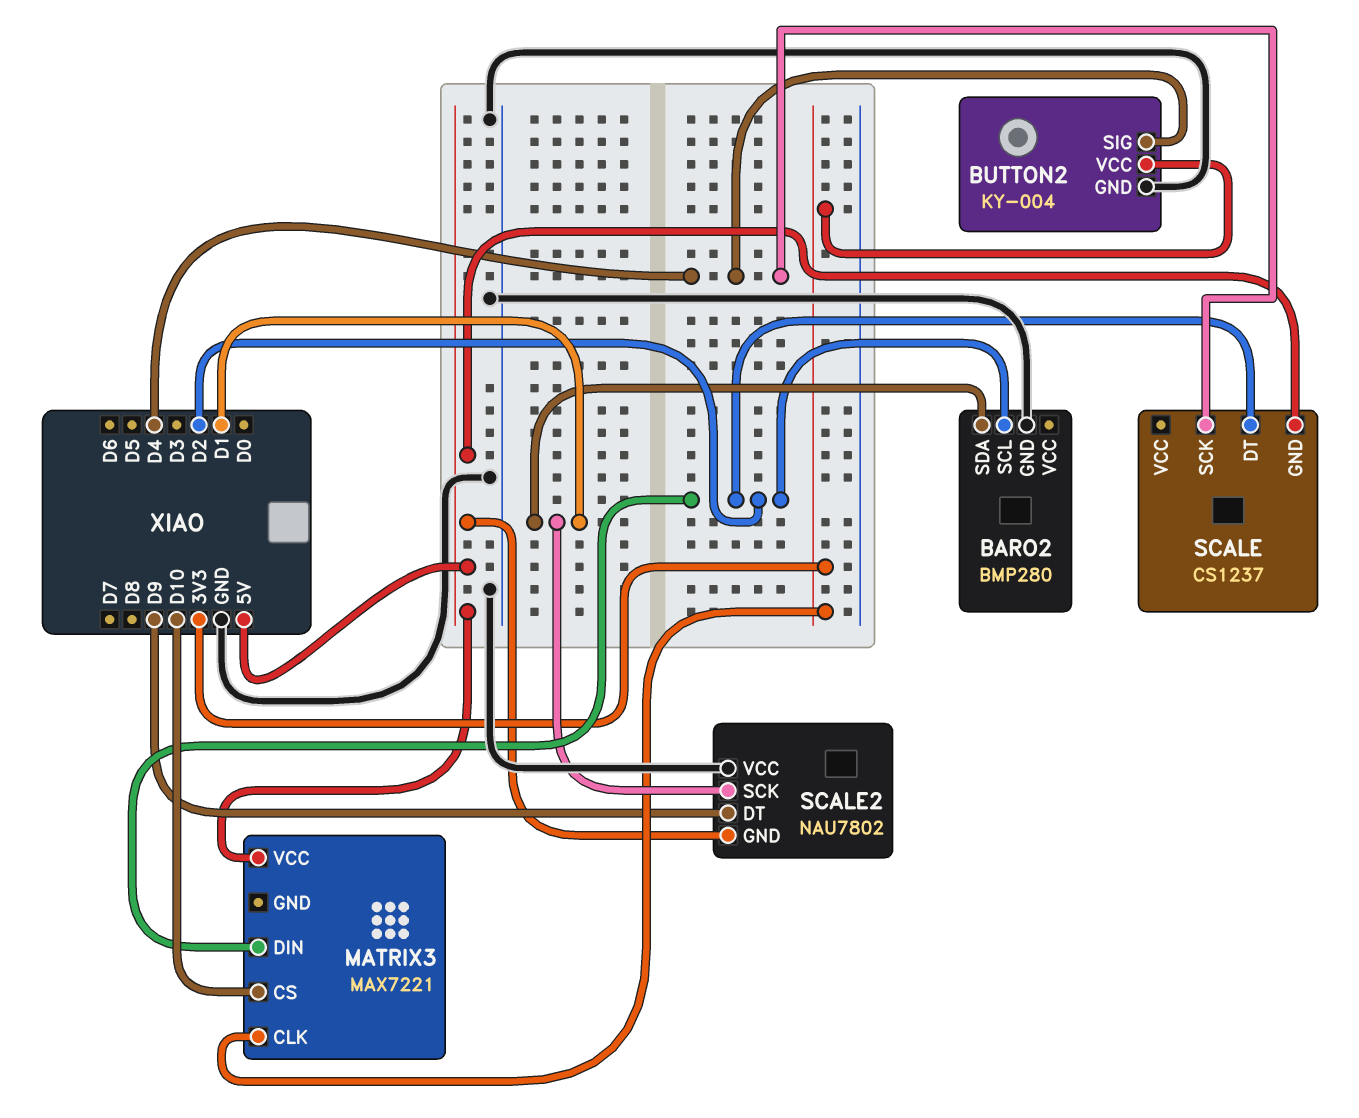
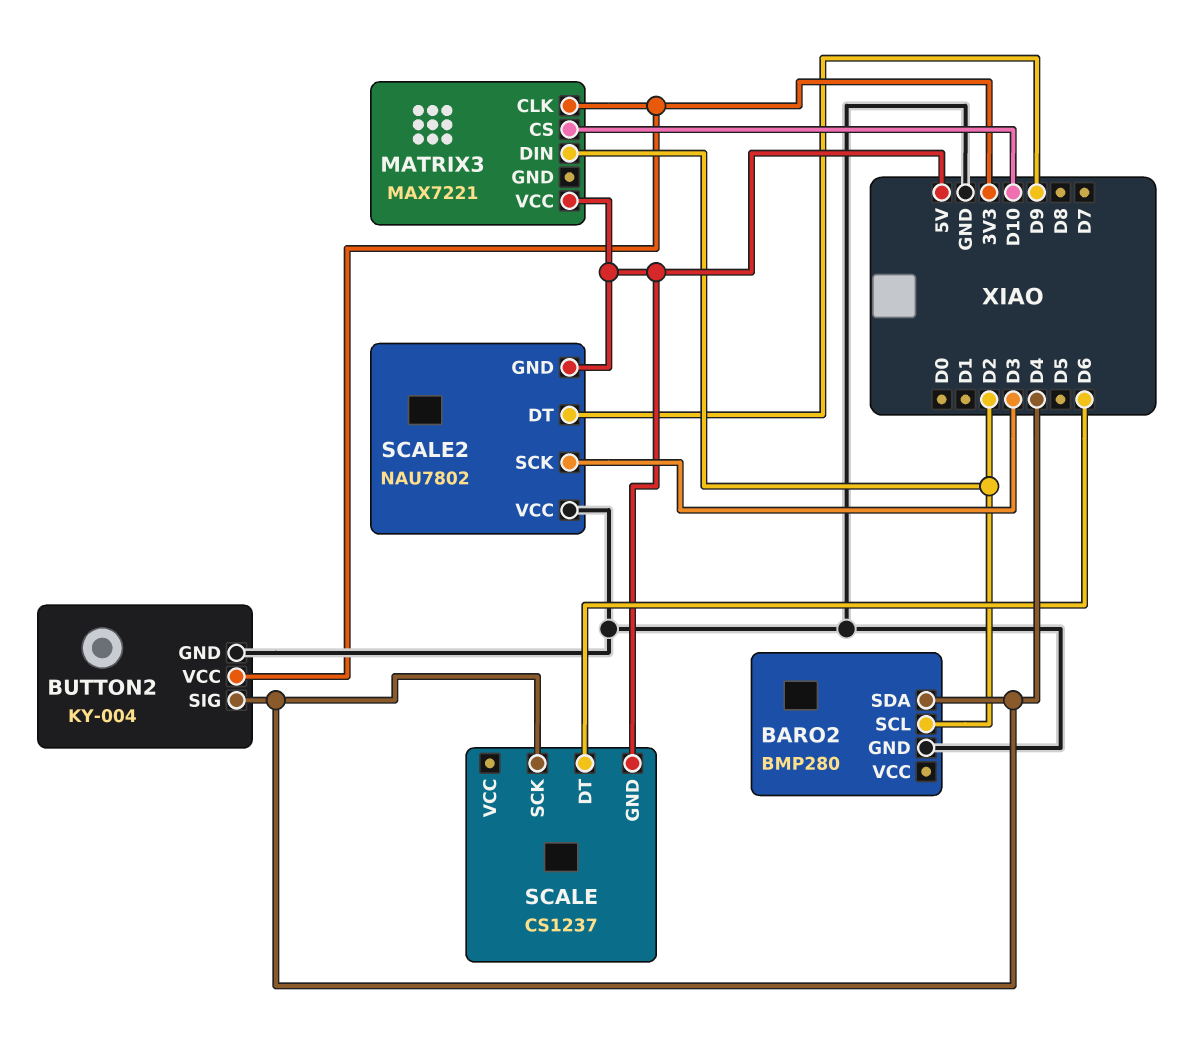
BARO2 pin SDA: D1 -> D4
SCALE pin DT: D2 -> D6
SCALE2 pin SCK: D1 -> D3

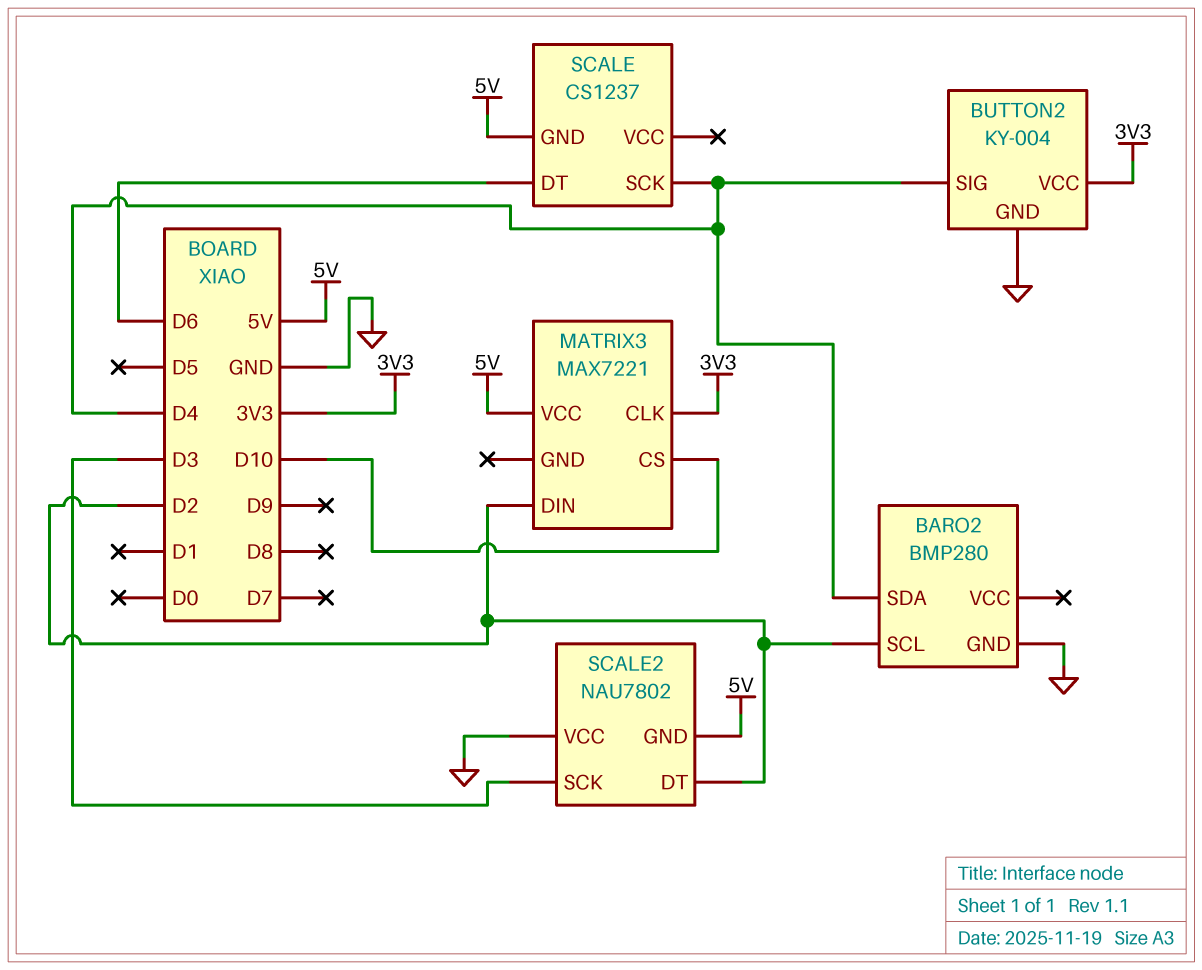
SCALE2 pin DT: D9 -> D2

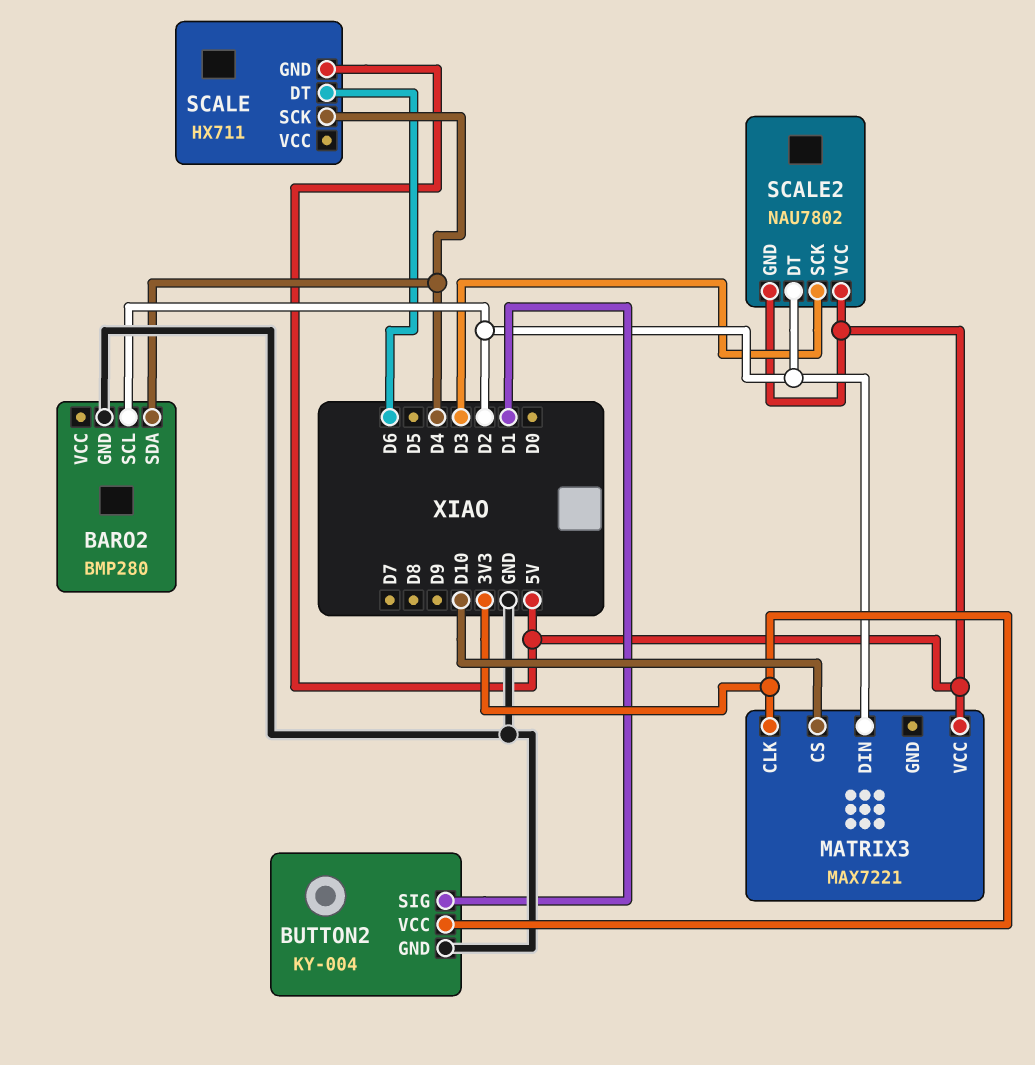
BUTTON2 pin SIG: D4 -> D1
SCALE: CS1237 -> HX711
SCALE2 pin VCC: GND -> 5V

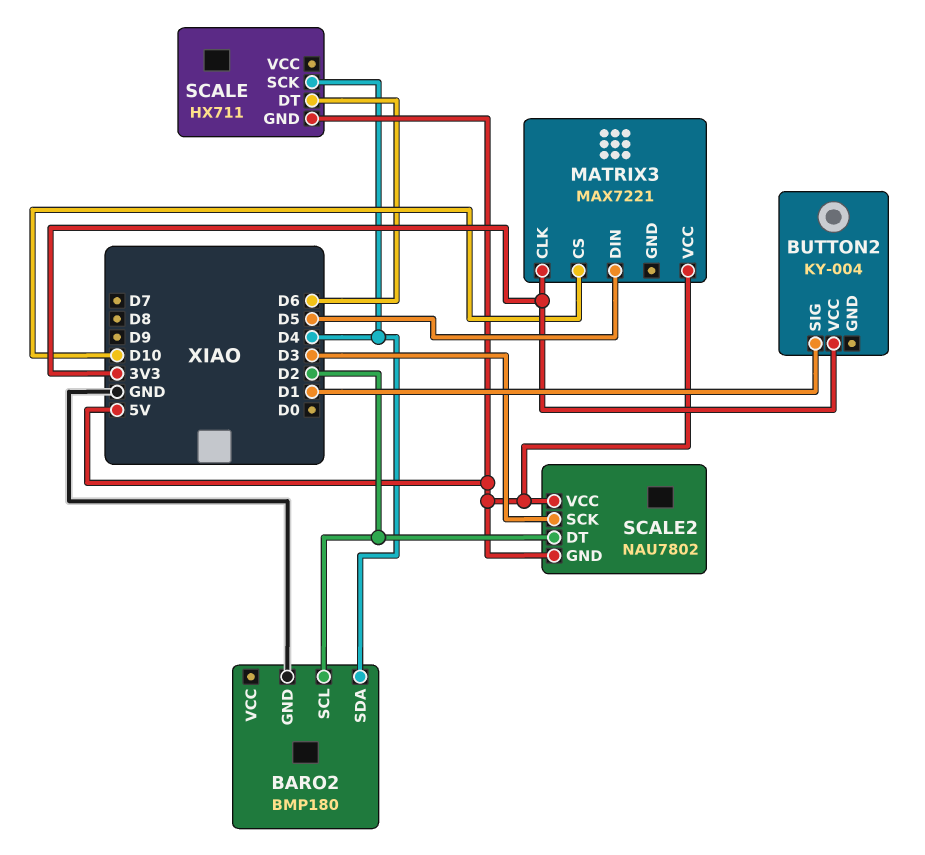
BARO2: BMP280 -> BMP180
BUTTON2 pin GND: GND -> none
MATRIX3 pin DIN: D2 -> D5

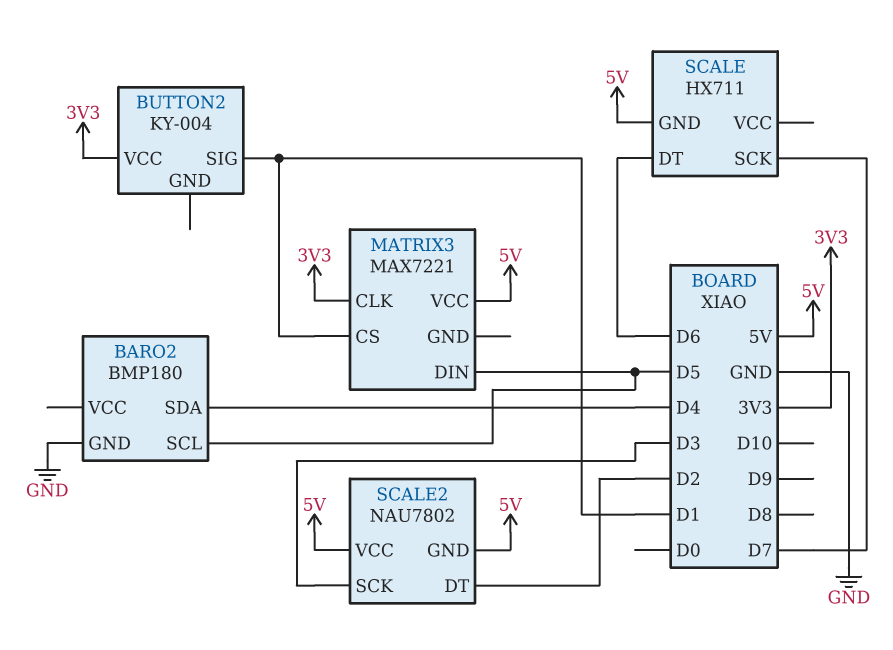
BARO2 pin SCL: D2 -> D5
MATRIX3 pin CS: D10 -> D1
SCALE pin SCK: D4 -> D7

